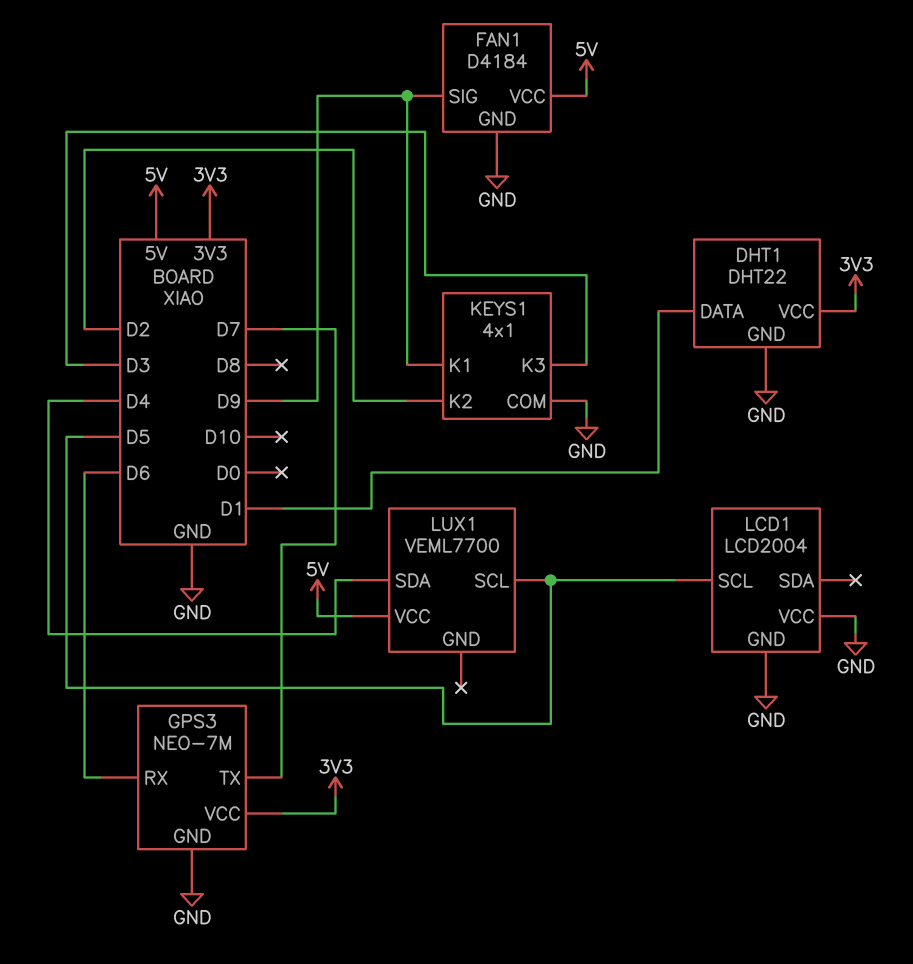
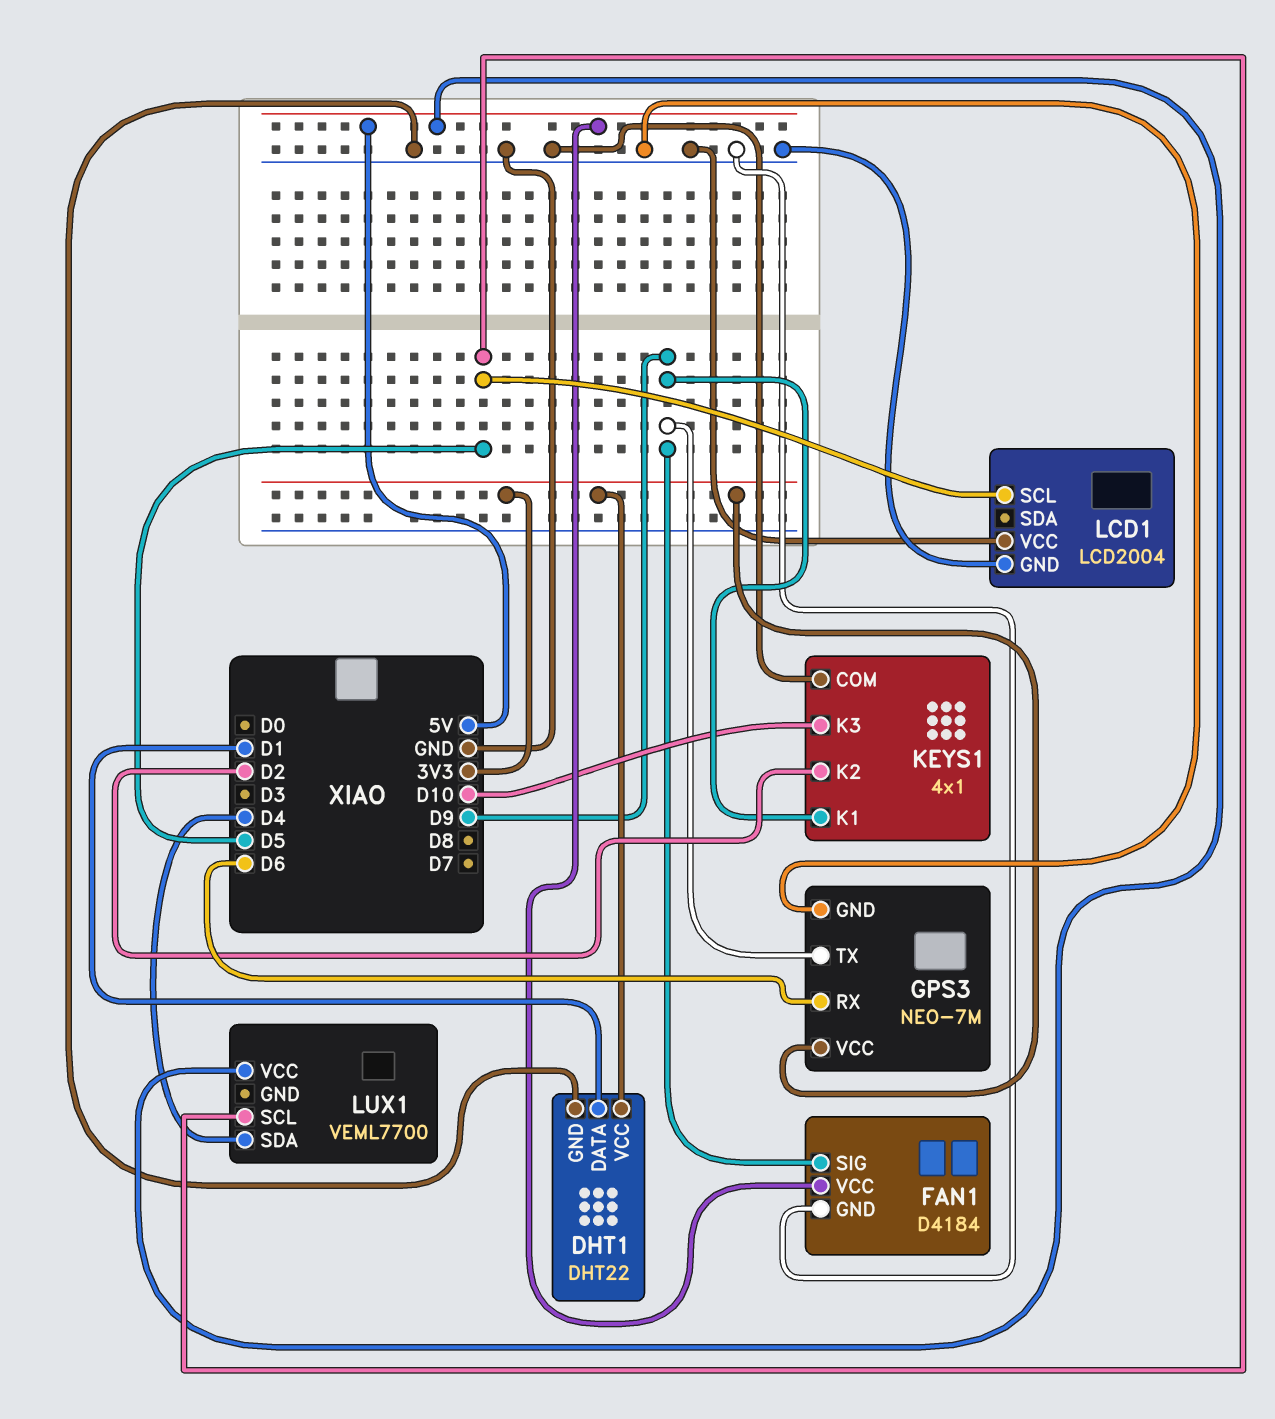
GPS3 pin TX: D7 -> D9
KEYS1 pin K3: D3 -> D10

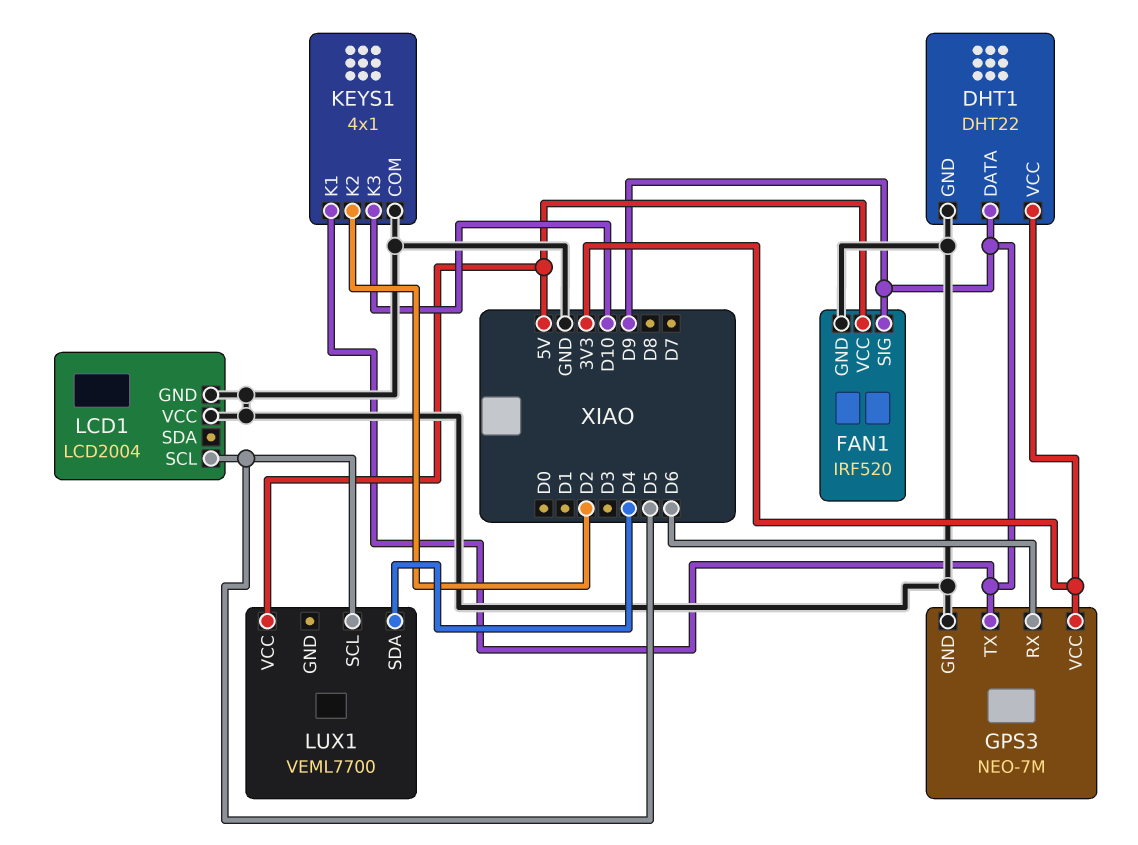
DHT1 pin DATA: D1 -> D9
FAN1: D4184 -> IRF520

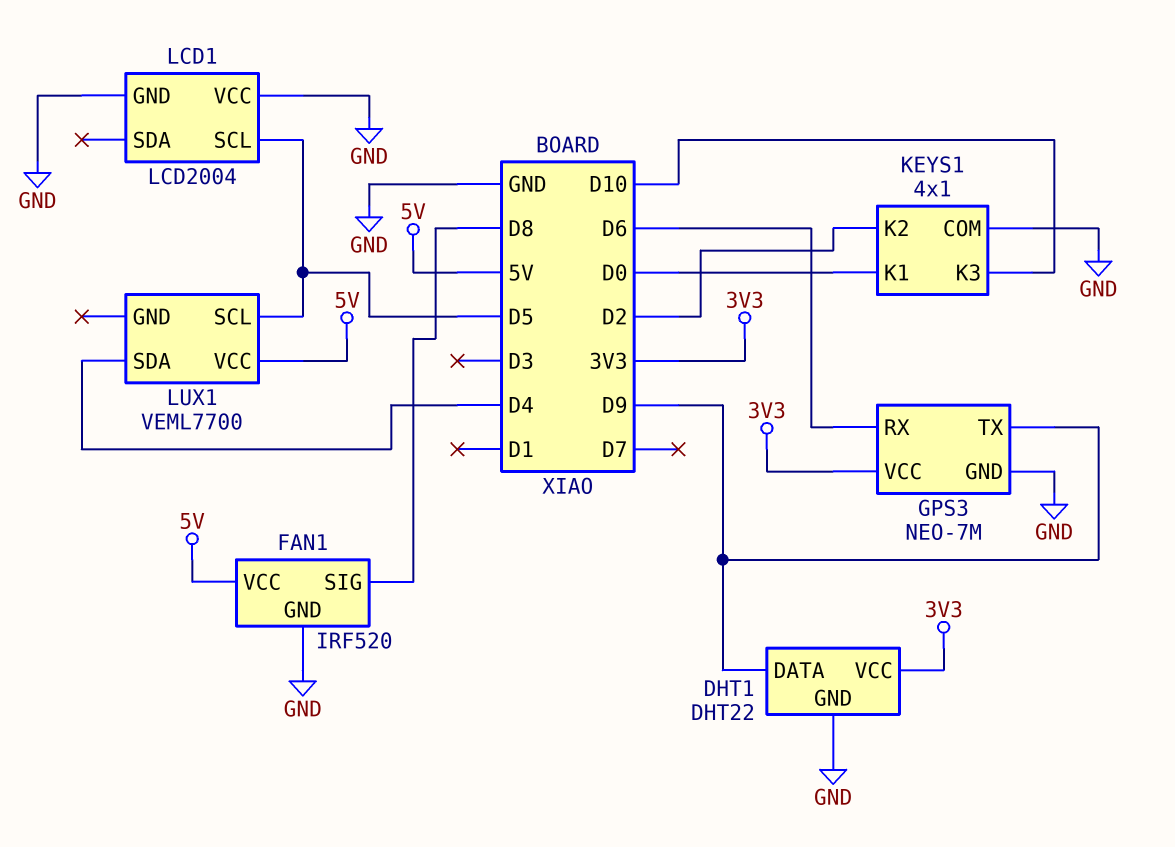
FAN1 pin SIG: D9 -> D8
KEYS1 pin K1: D9 -> D0

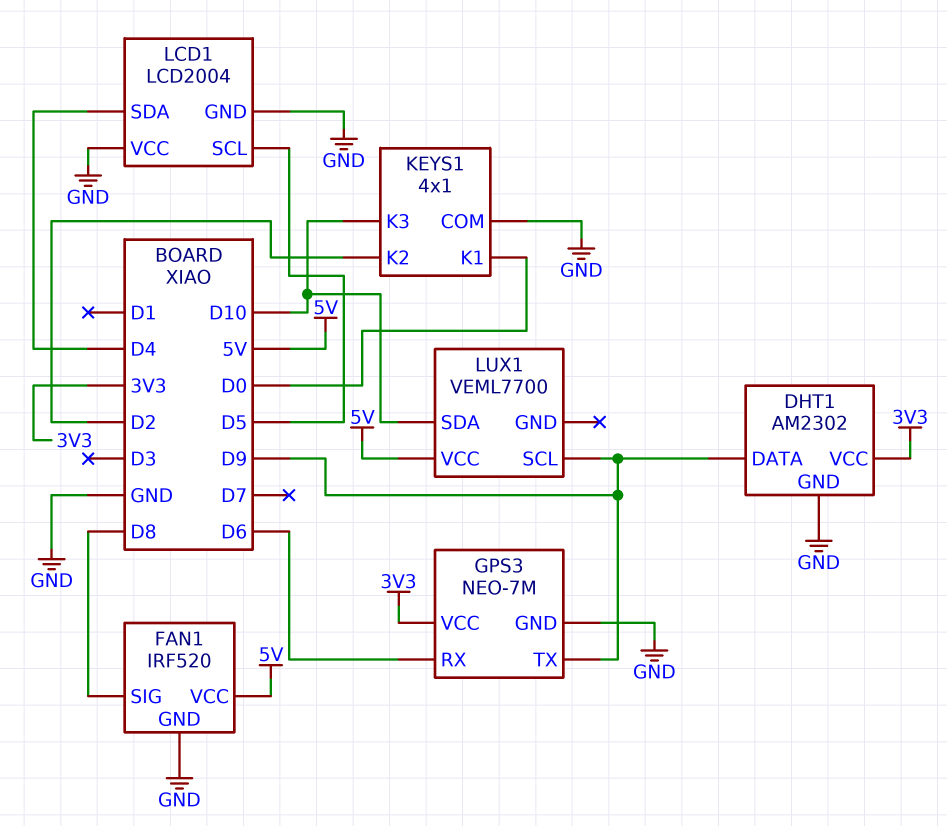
DHT1: DHT22 -> AM2302
LCD1 pin SDA: none -> D4
LUX1 pin SCL: D5 -> D9
LUX1 pin SDA: D4 -> D10

